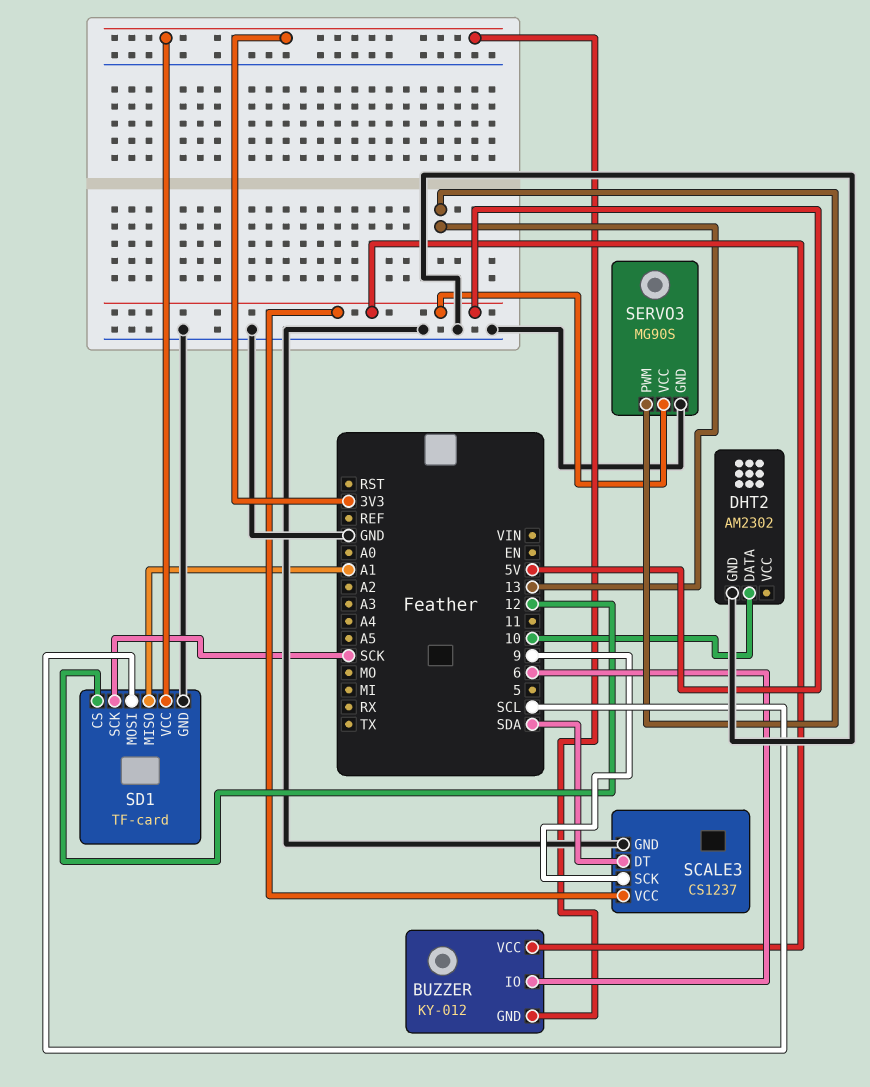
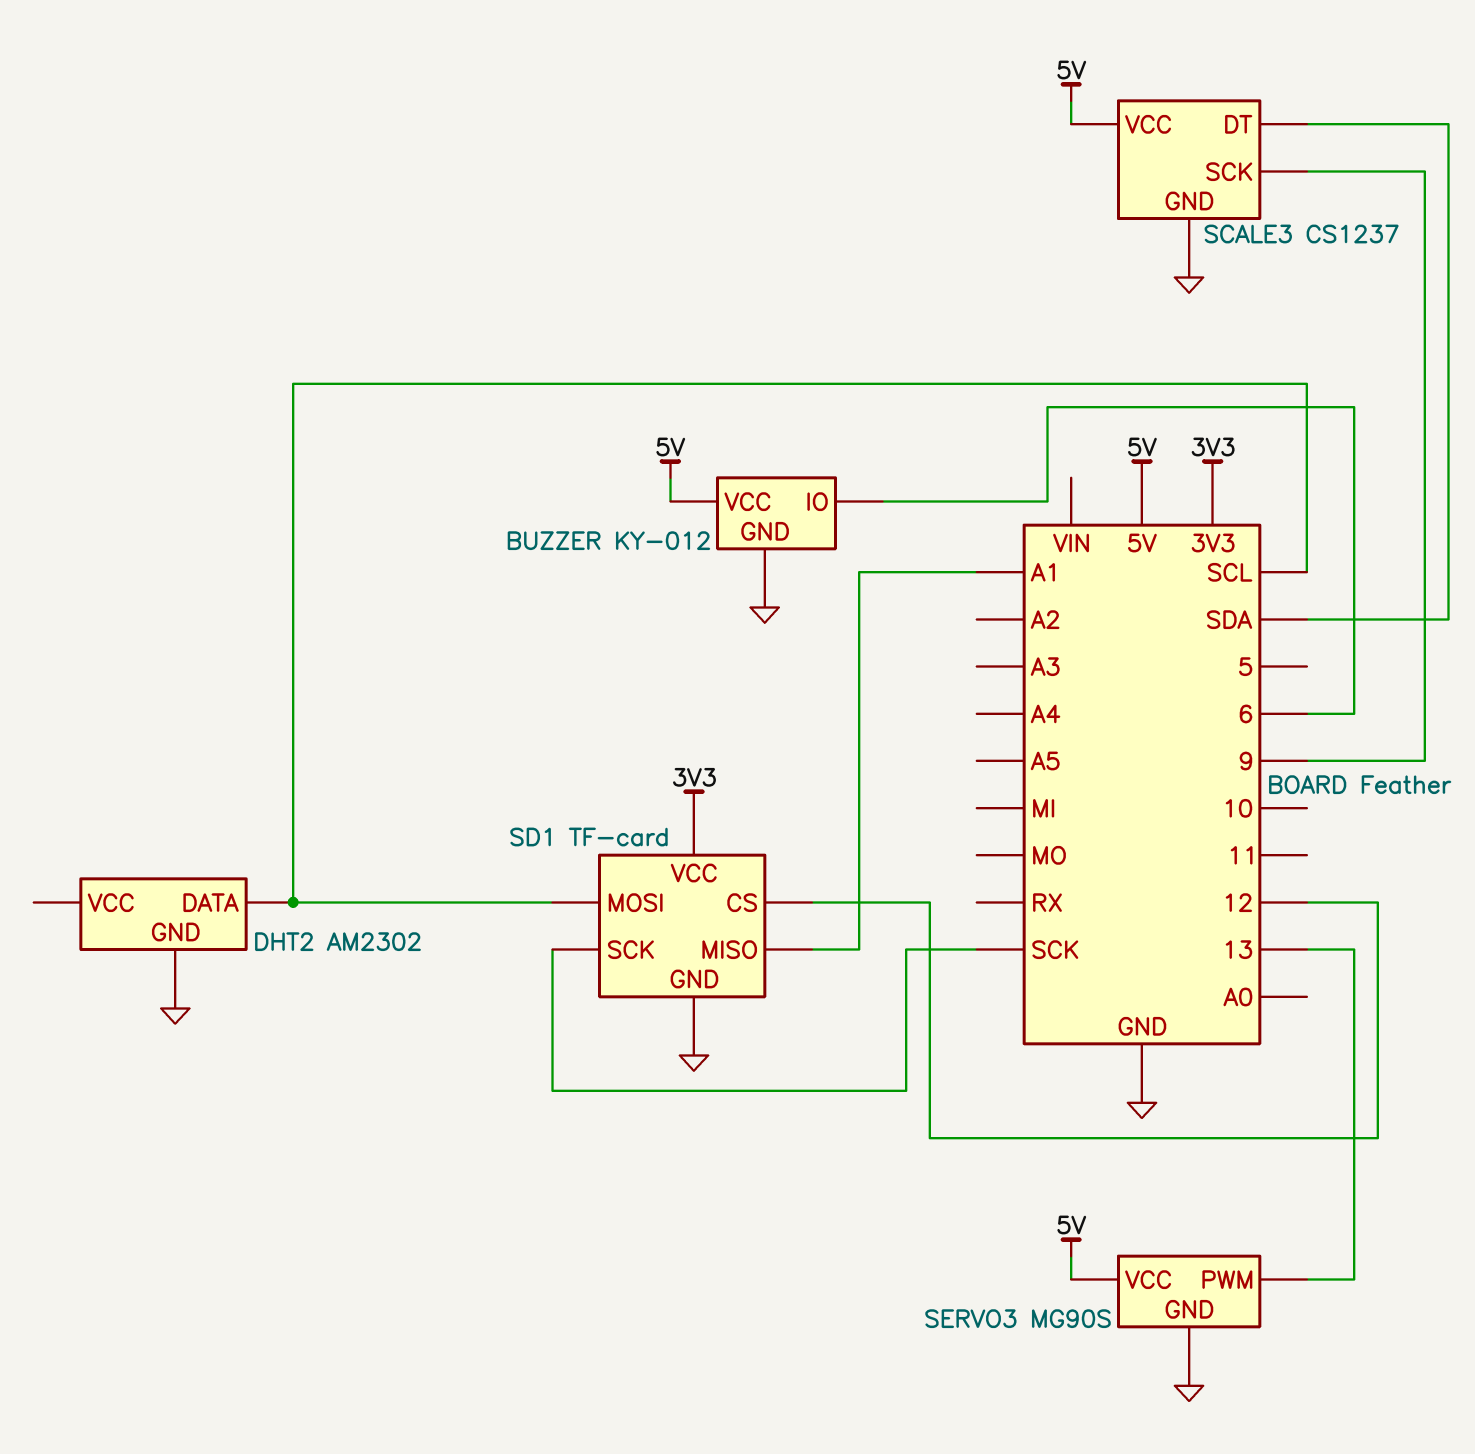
BUZZER pin GND: 3V3 -> GND
DHT2 pin DATA: 10 -> SCL

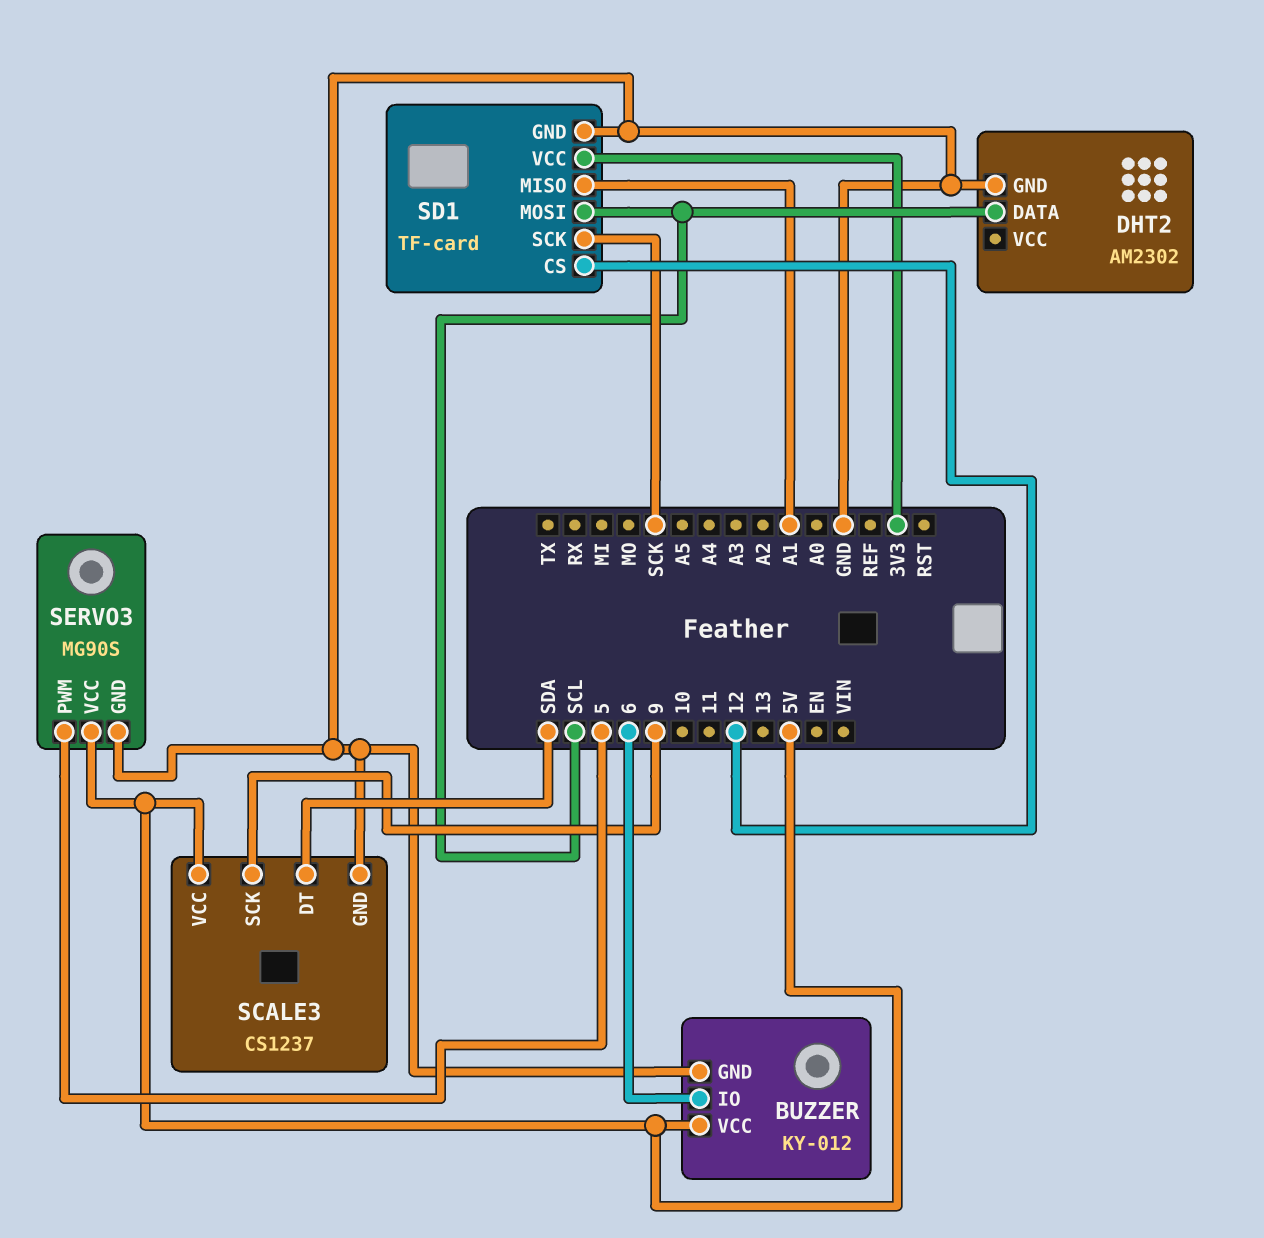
SERVO3 pin PWM: 13 -> 5

